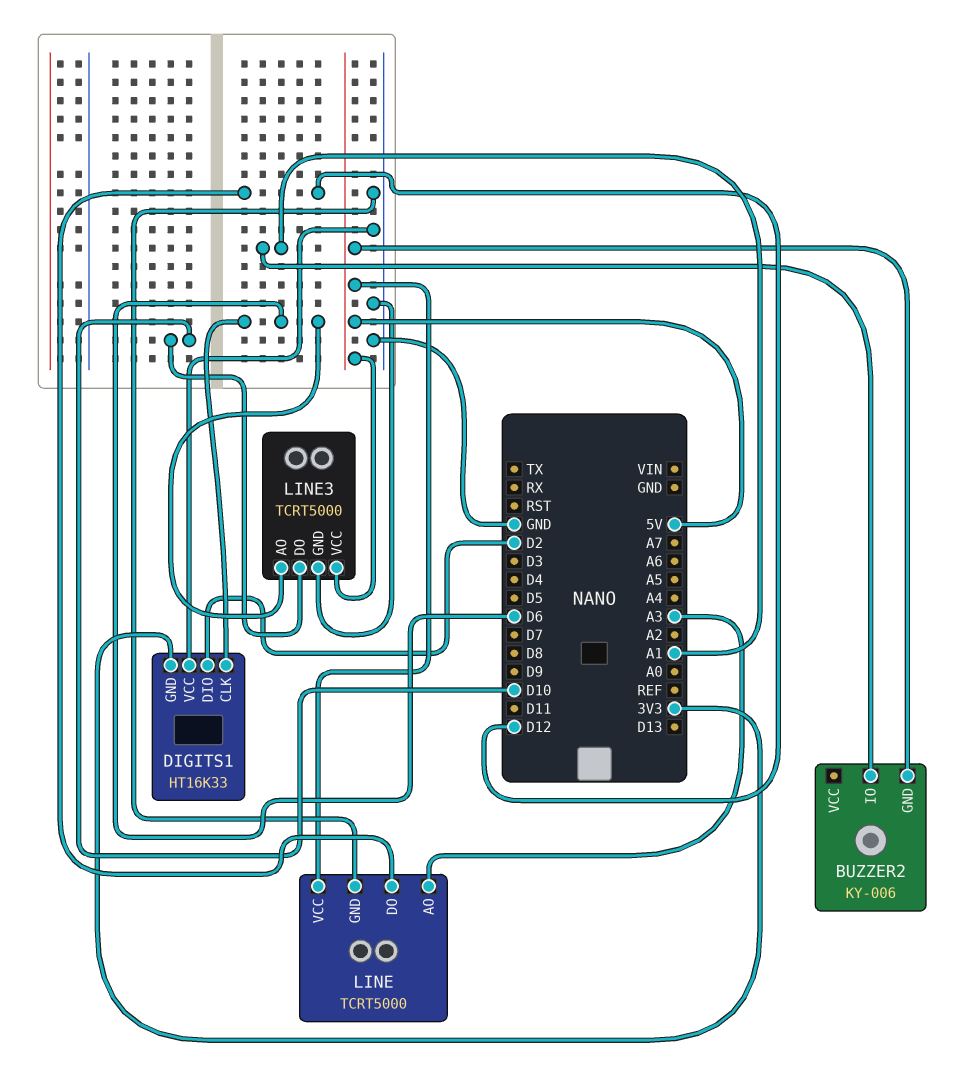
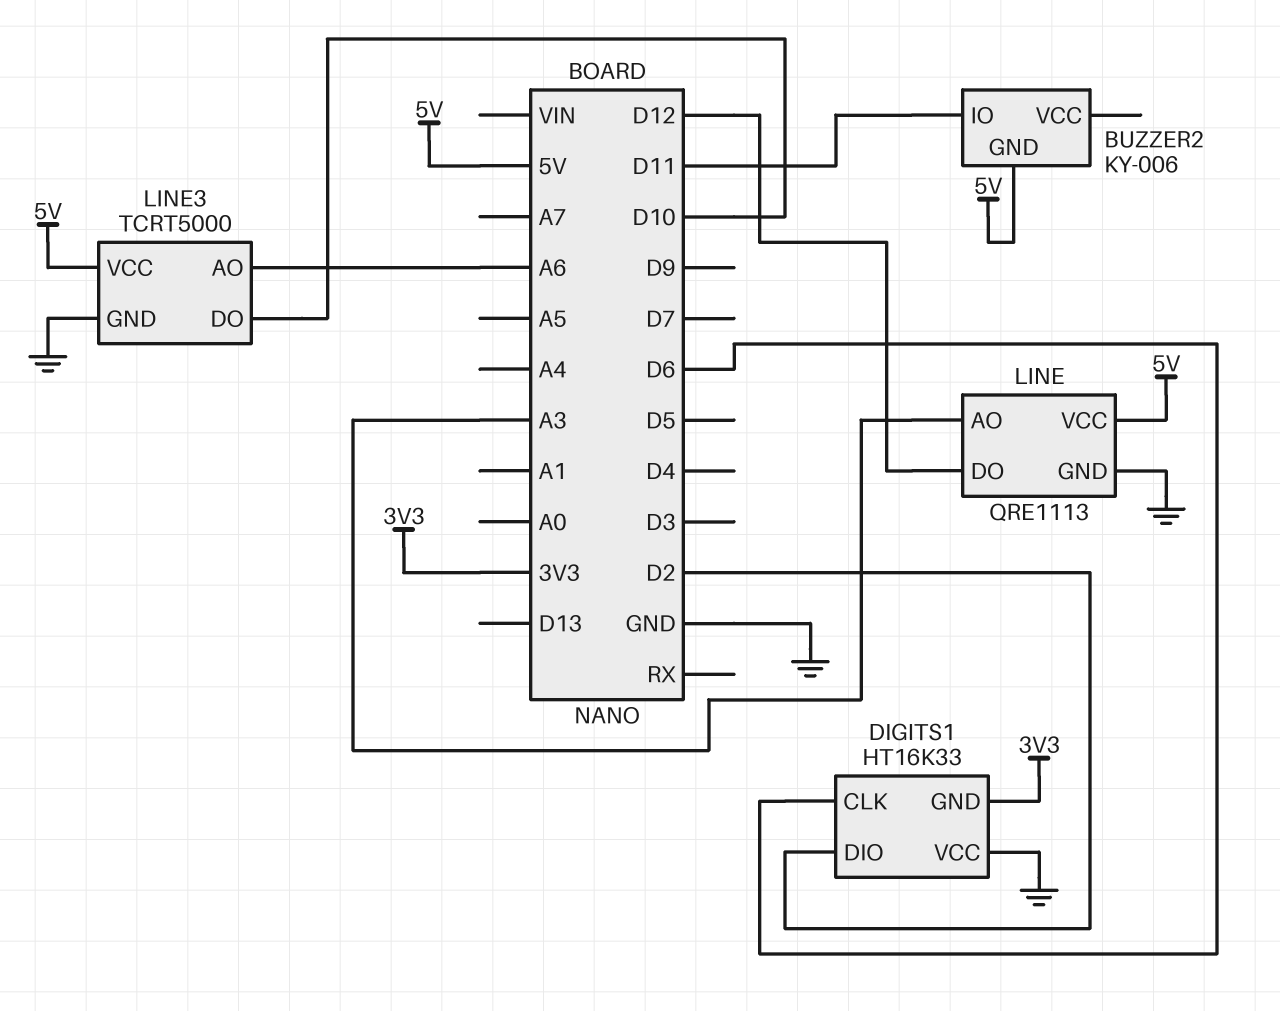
BUZZER2 pin IO: A1 -> D11
LINE: TCRT5000 -> QRE1113
LINE3 pin AO: D6 -> A6

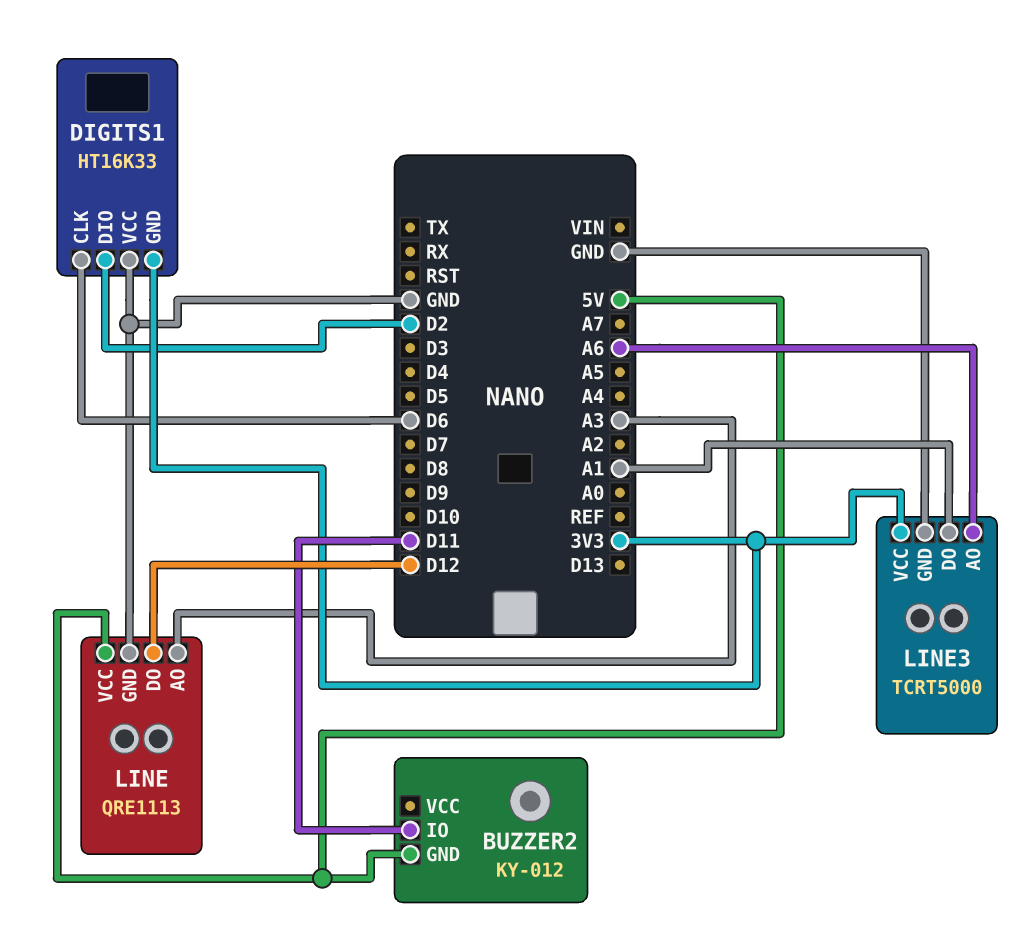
BUZZER2: KY-006 -> KY-012
LINE3 pin DO: D10 -> A1
LINE3 pin VCC: 5V -> 3V3

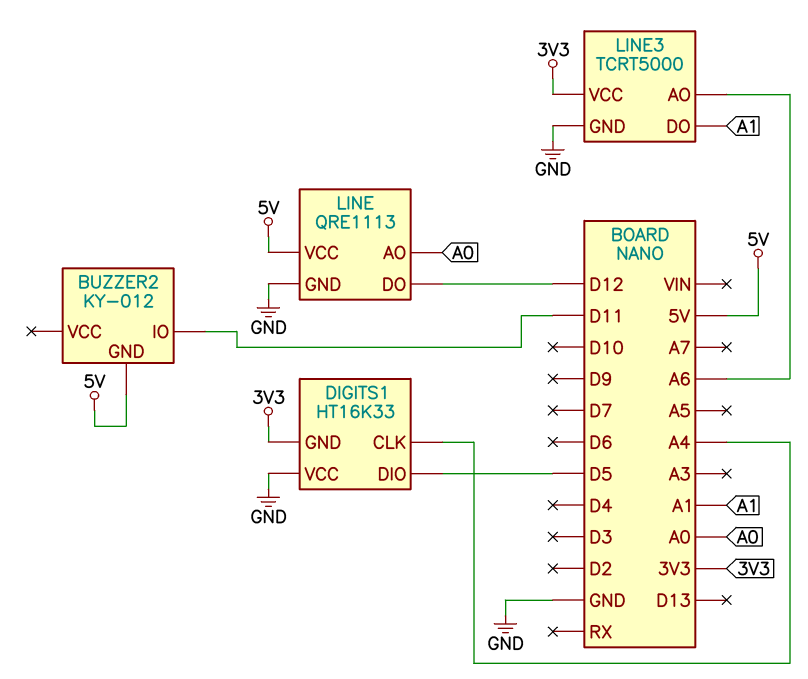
DIGITS1 pin CLK: D6 -> A4
DIGITS1 pin DIO: D2 -> D5
LINE pin AO: A3 -> A0

